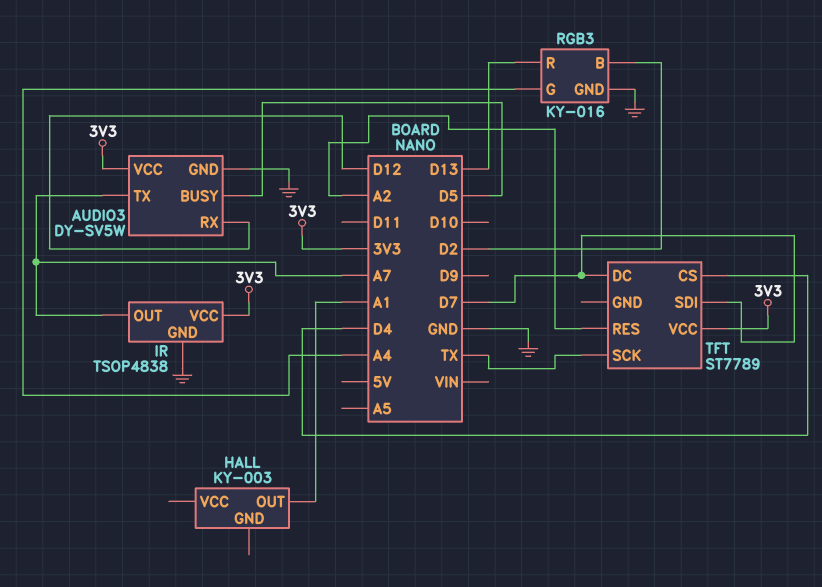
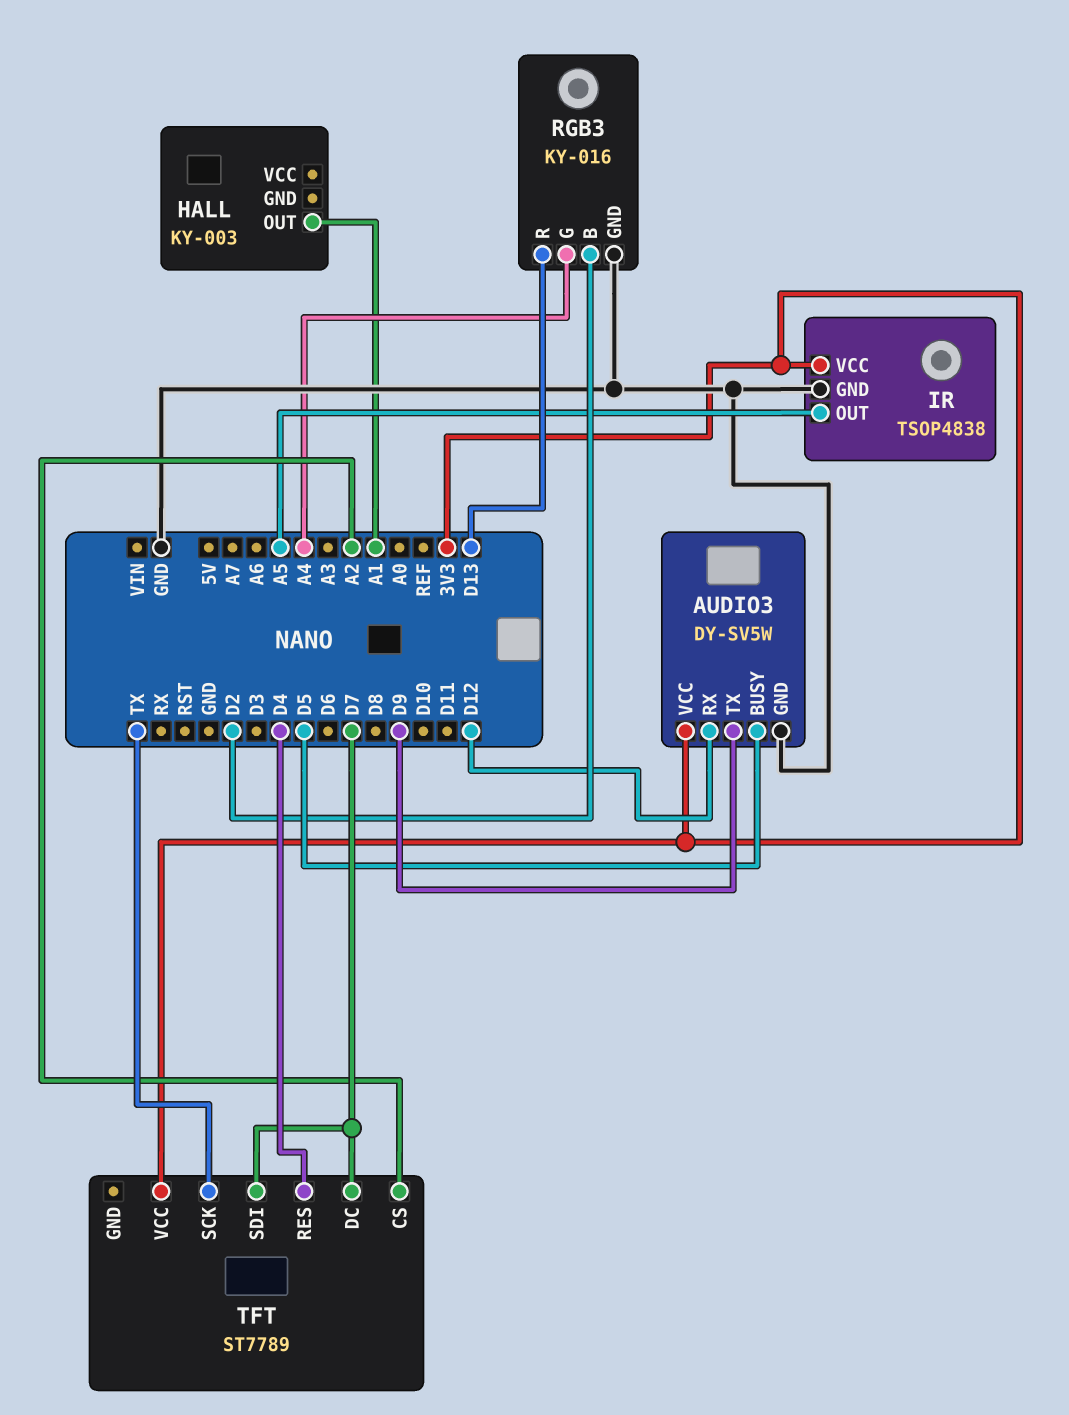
AUDIO3 pin TX: A7 -> D9
IR pin OUT: A7 -> A5
TFT pin CS: D4 -> A2
TFT pin RES: A2 -> D4

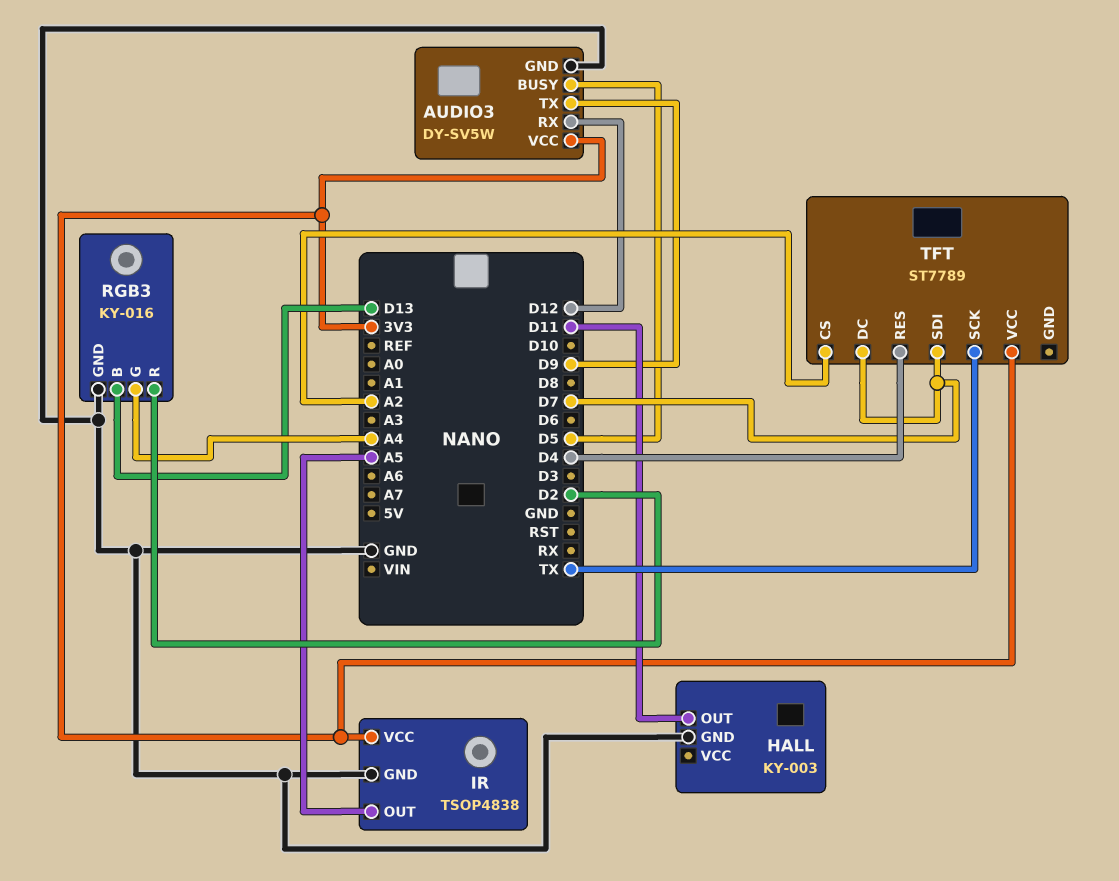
HALL pin GND: none -> GND
HALL pin OUT: A1 -> D11
RGB3 pin B: D2 -> D13
RGB3 pin R: D13 -> D2

